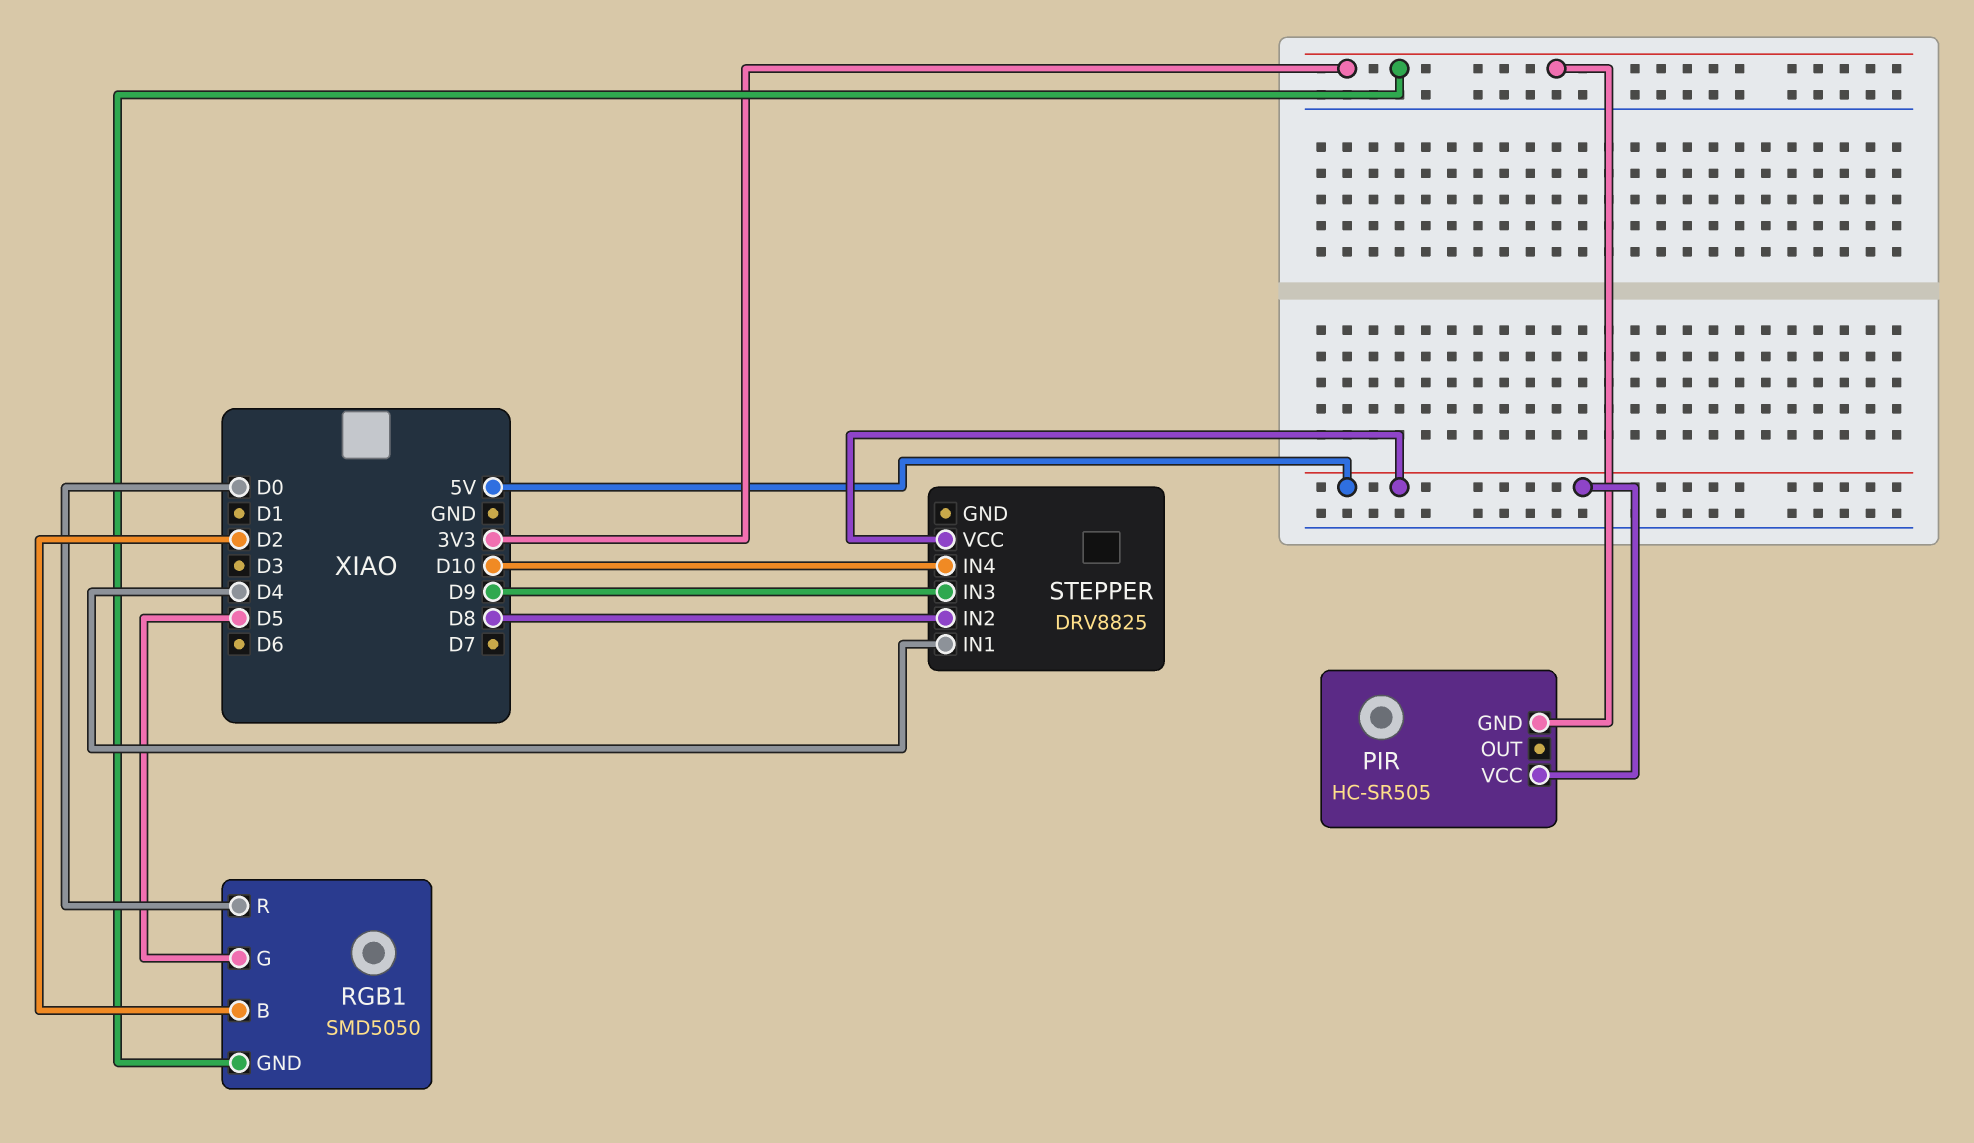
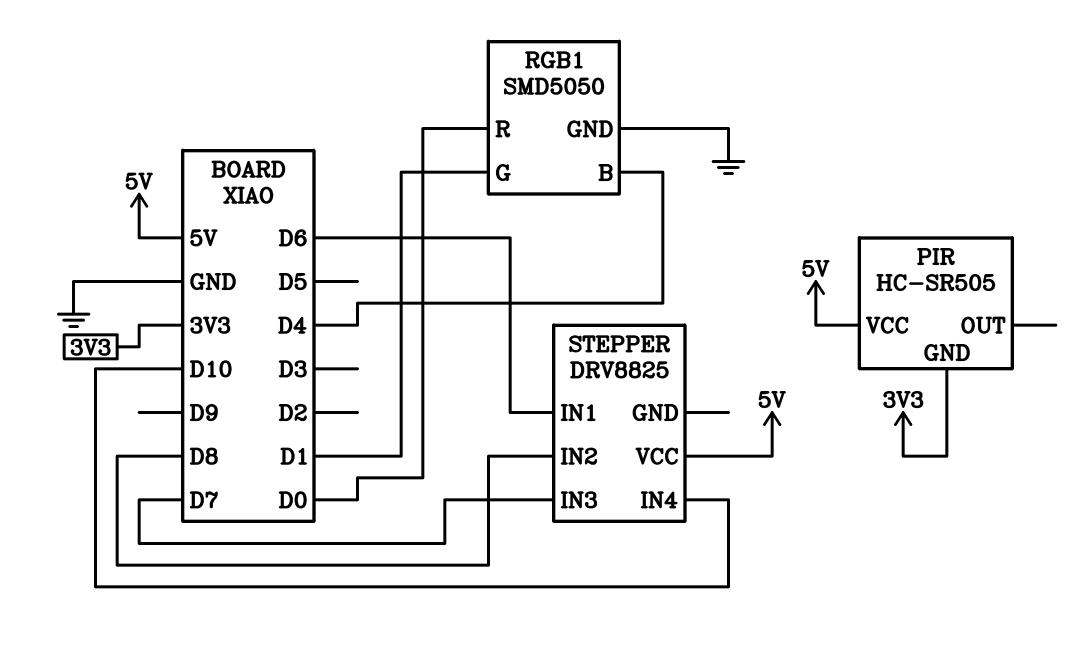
RGB1 pin B: D2 -> D4
RGB1 pin G: D5 -> D1
RGB1 pin GND: 3V3 -> GND
STEPPER pin IN1: D4 -> D6
STEPPER pin IN3: D9 -> D7

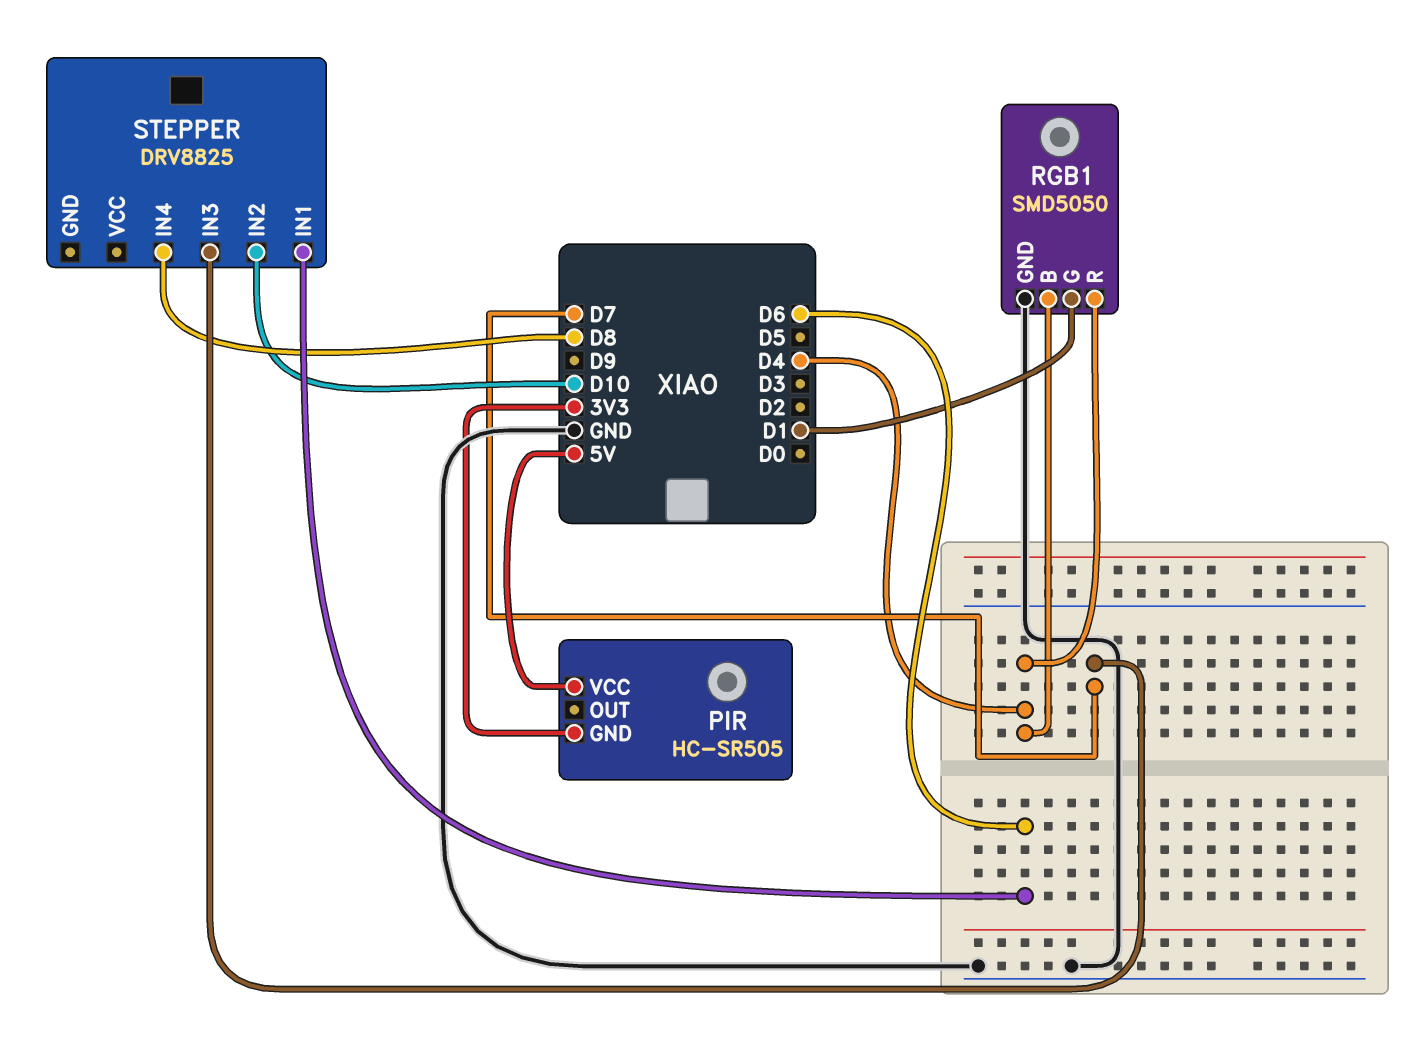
RGB1 pin R: D0 -> D4
STEPPER pin IN2: D8 -> D10
STEPPER pin IN4: D10 -> D8
STEPPER pin VCC: 5V -> none

